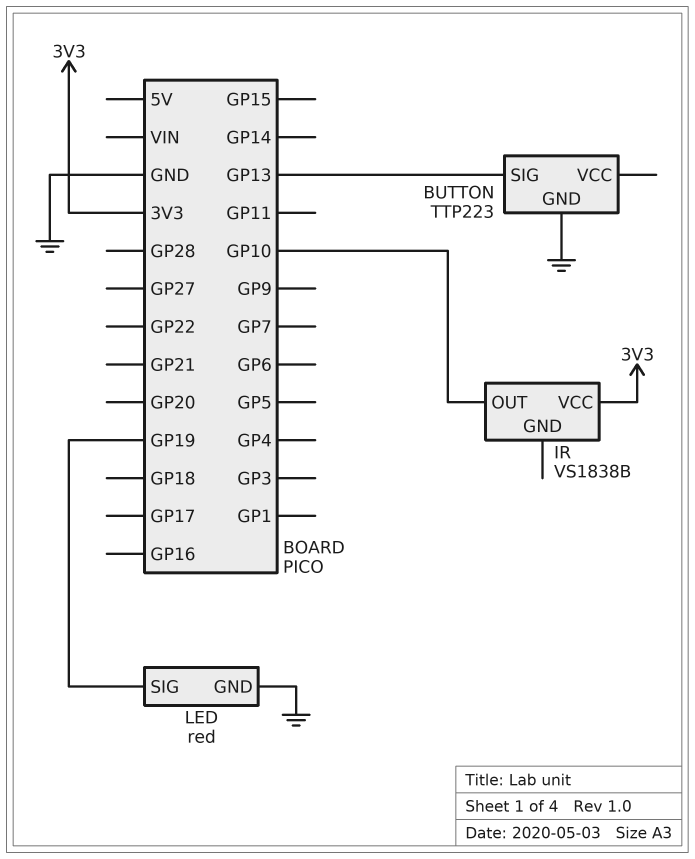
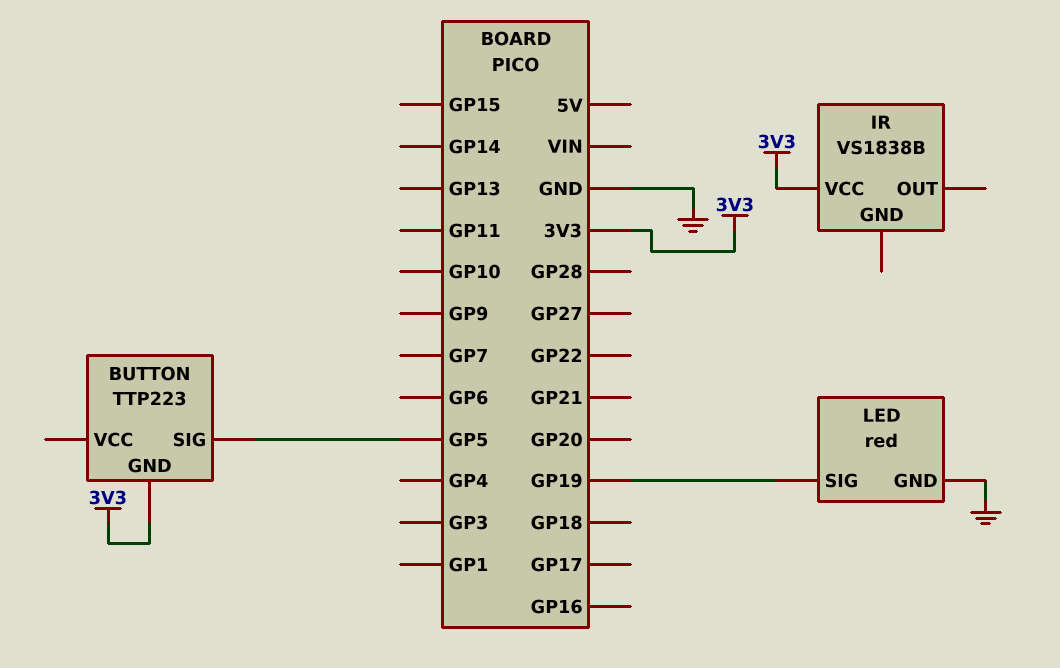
BUTTON pin GND: GND -> 3V3
BUTTON pin SIG: GP13 -> GP5
IR pin OUT: GP10 -> none

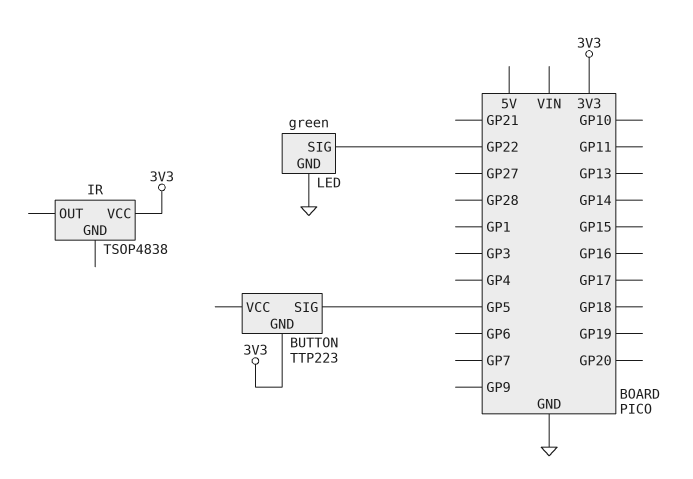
IR: VS1838B -> TSOP4838
LED: red -> green
LED pin SIG: GP19 -> GP22

